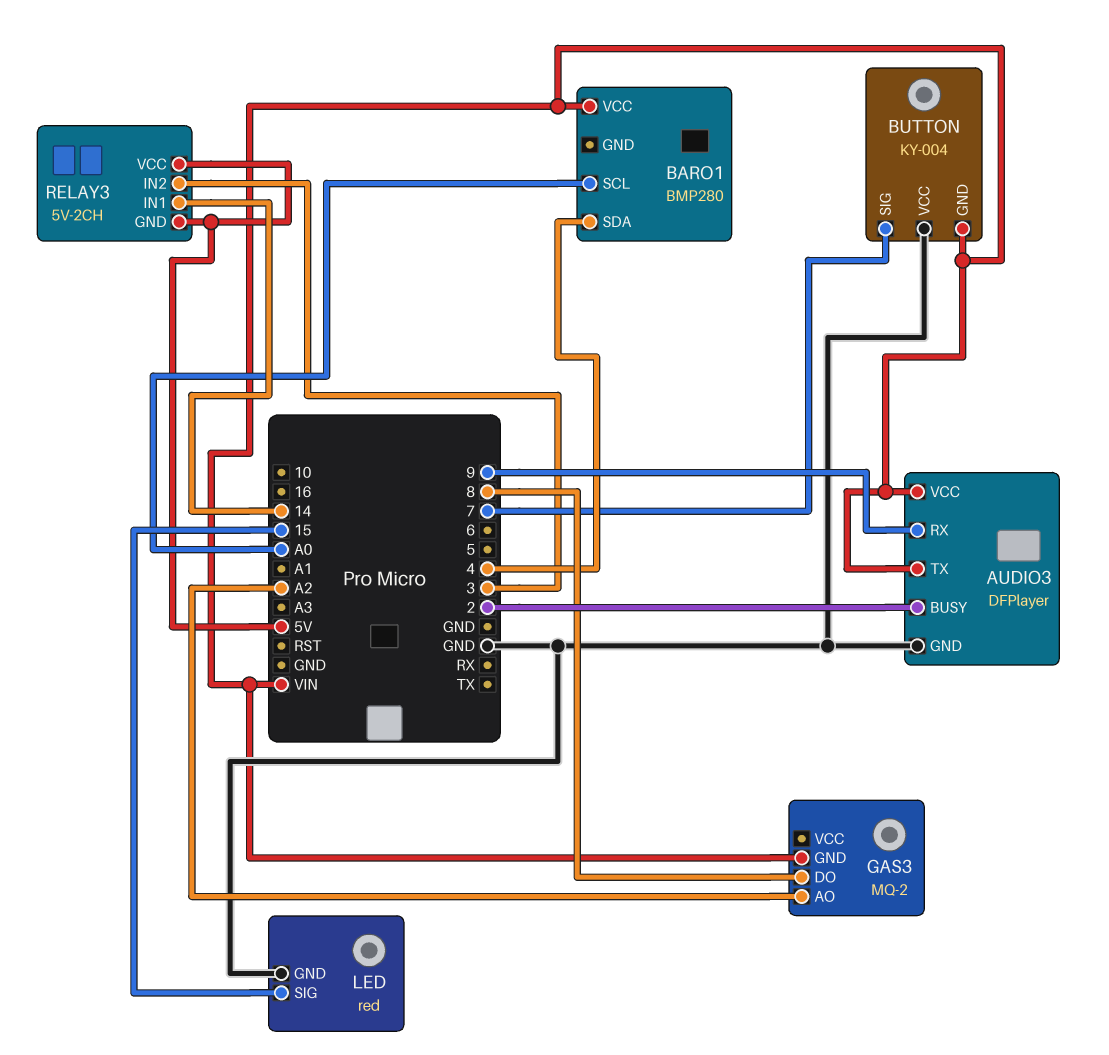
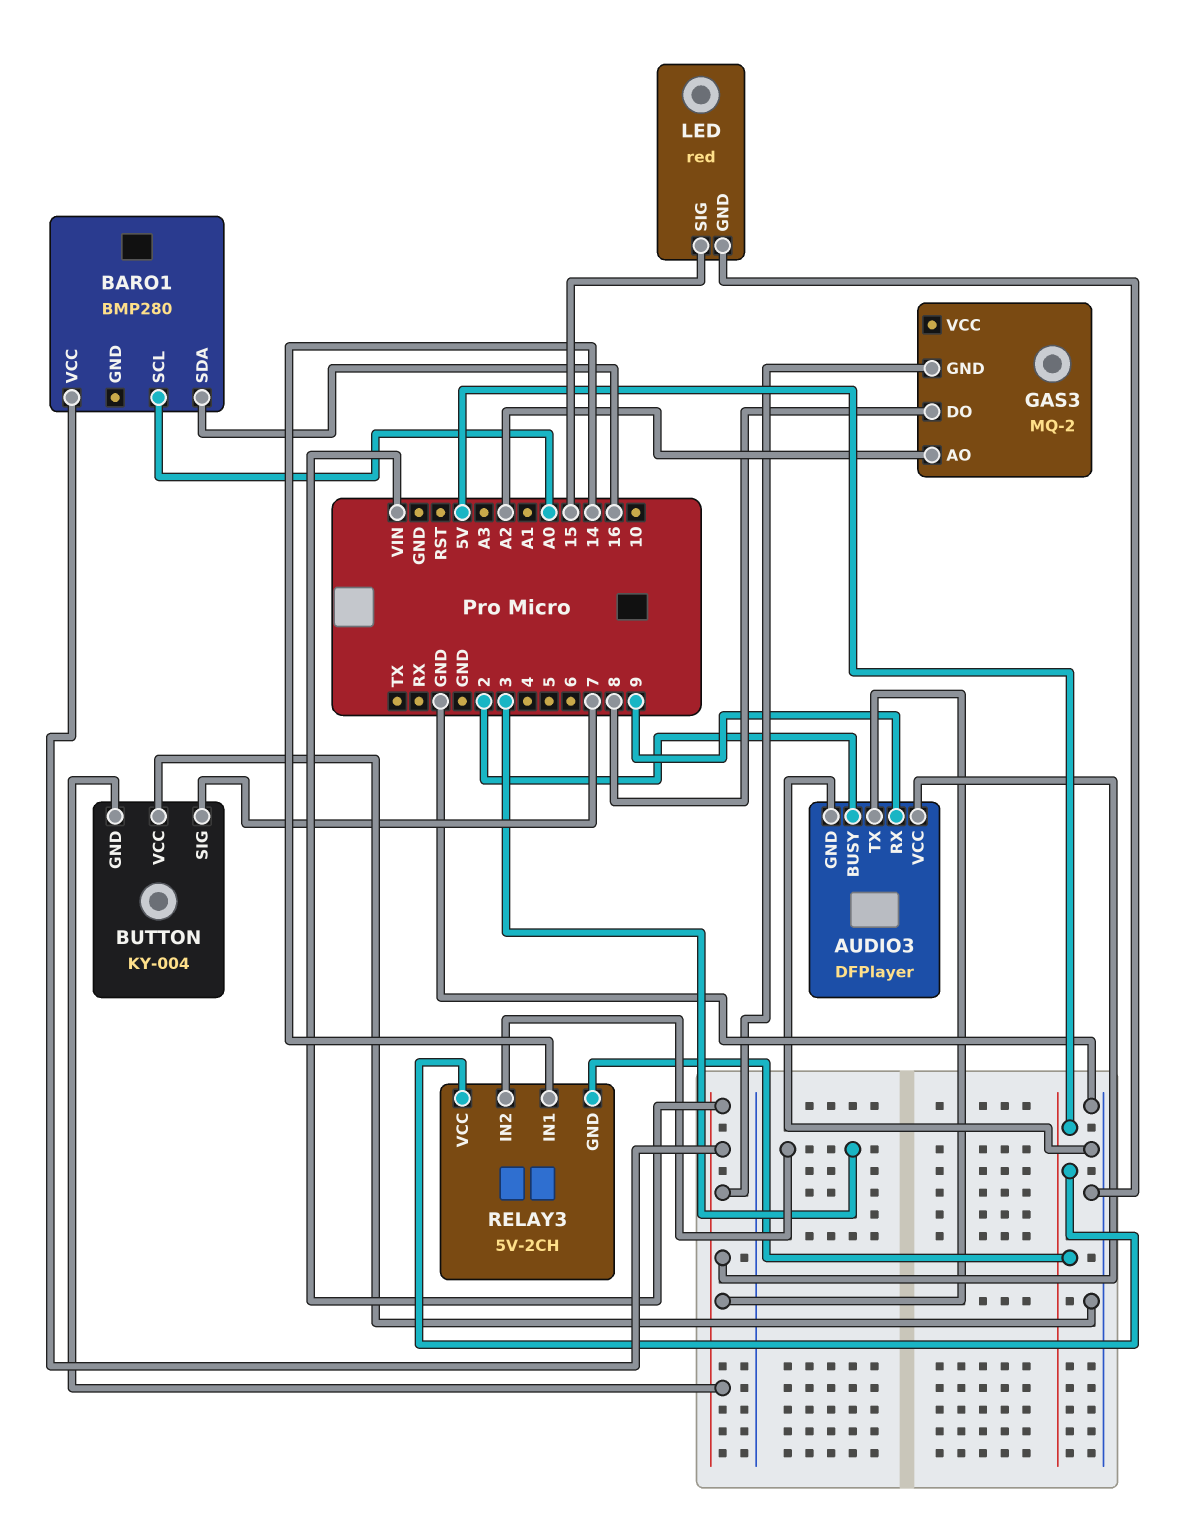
BARO1 pin SDA: 4 -> 16

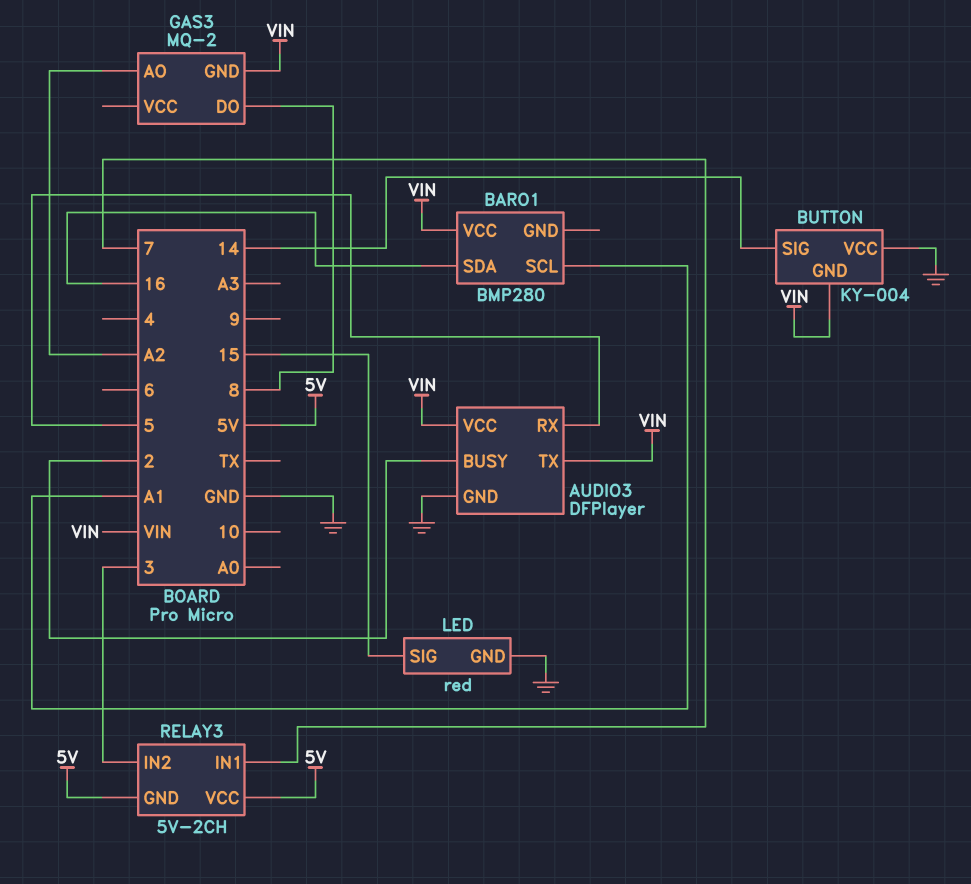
AUDIO3 pin RX: 9 -> 5
BARO1 pin SCL: A0 -> A1
BUTTON pin SIG: 7 -> 14
RELAY3 pin IN1: 14 -> 7

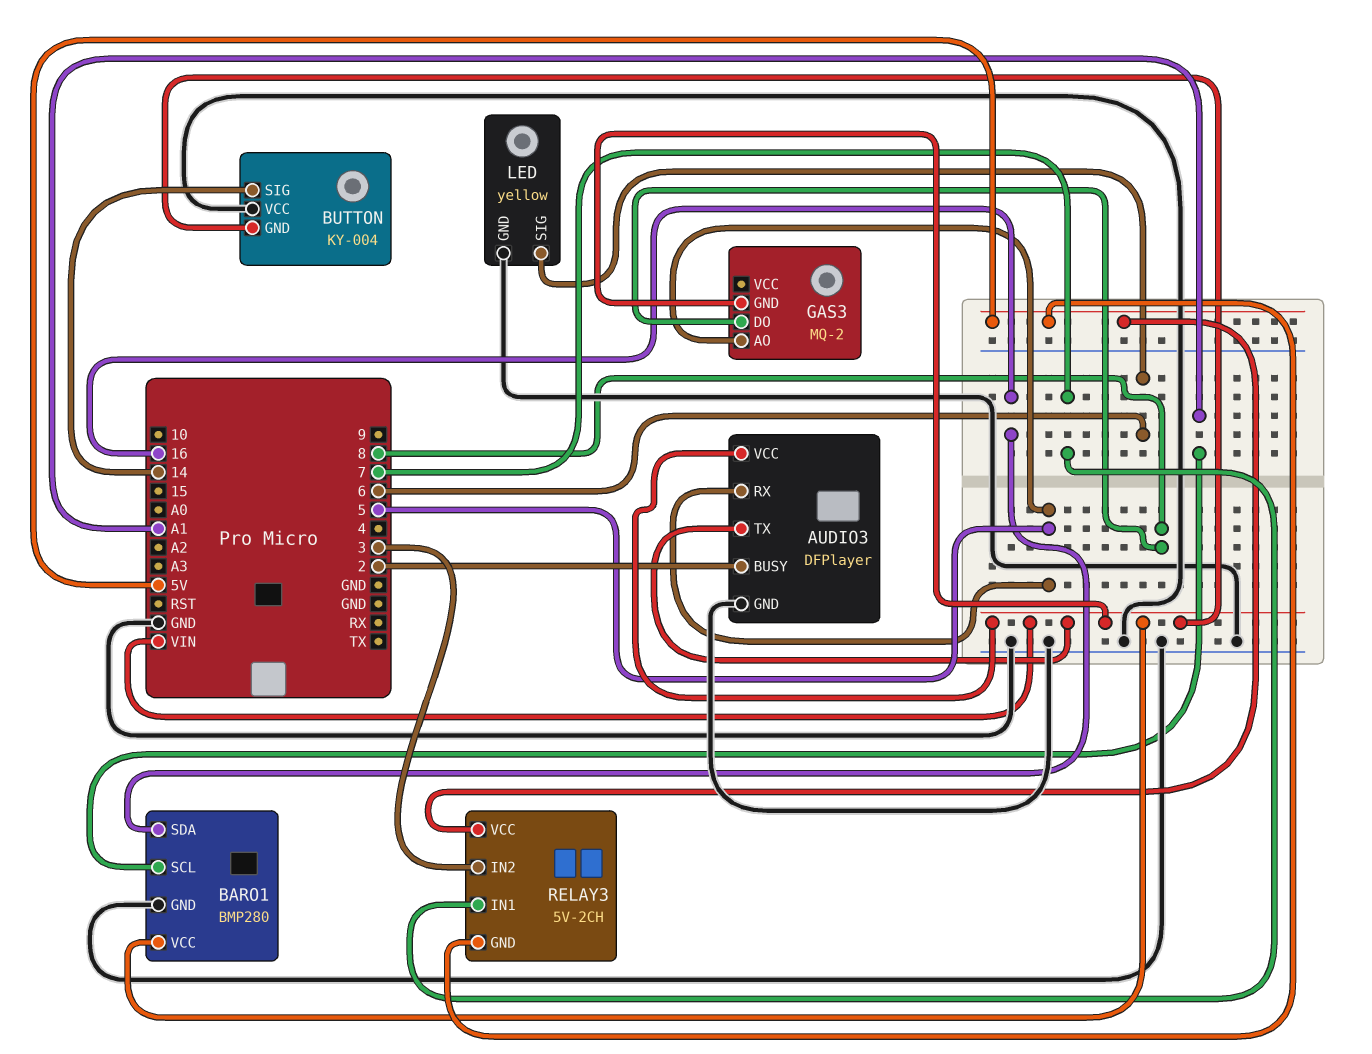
BARO1 pin GND: none -> GND
GAS3 pin AO: A2 -> 5
LED: red -> yellow
LED pin SIG: 15 -> 6

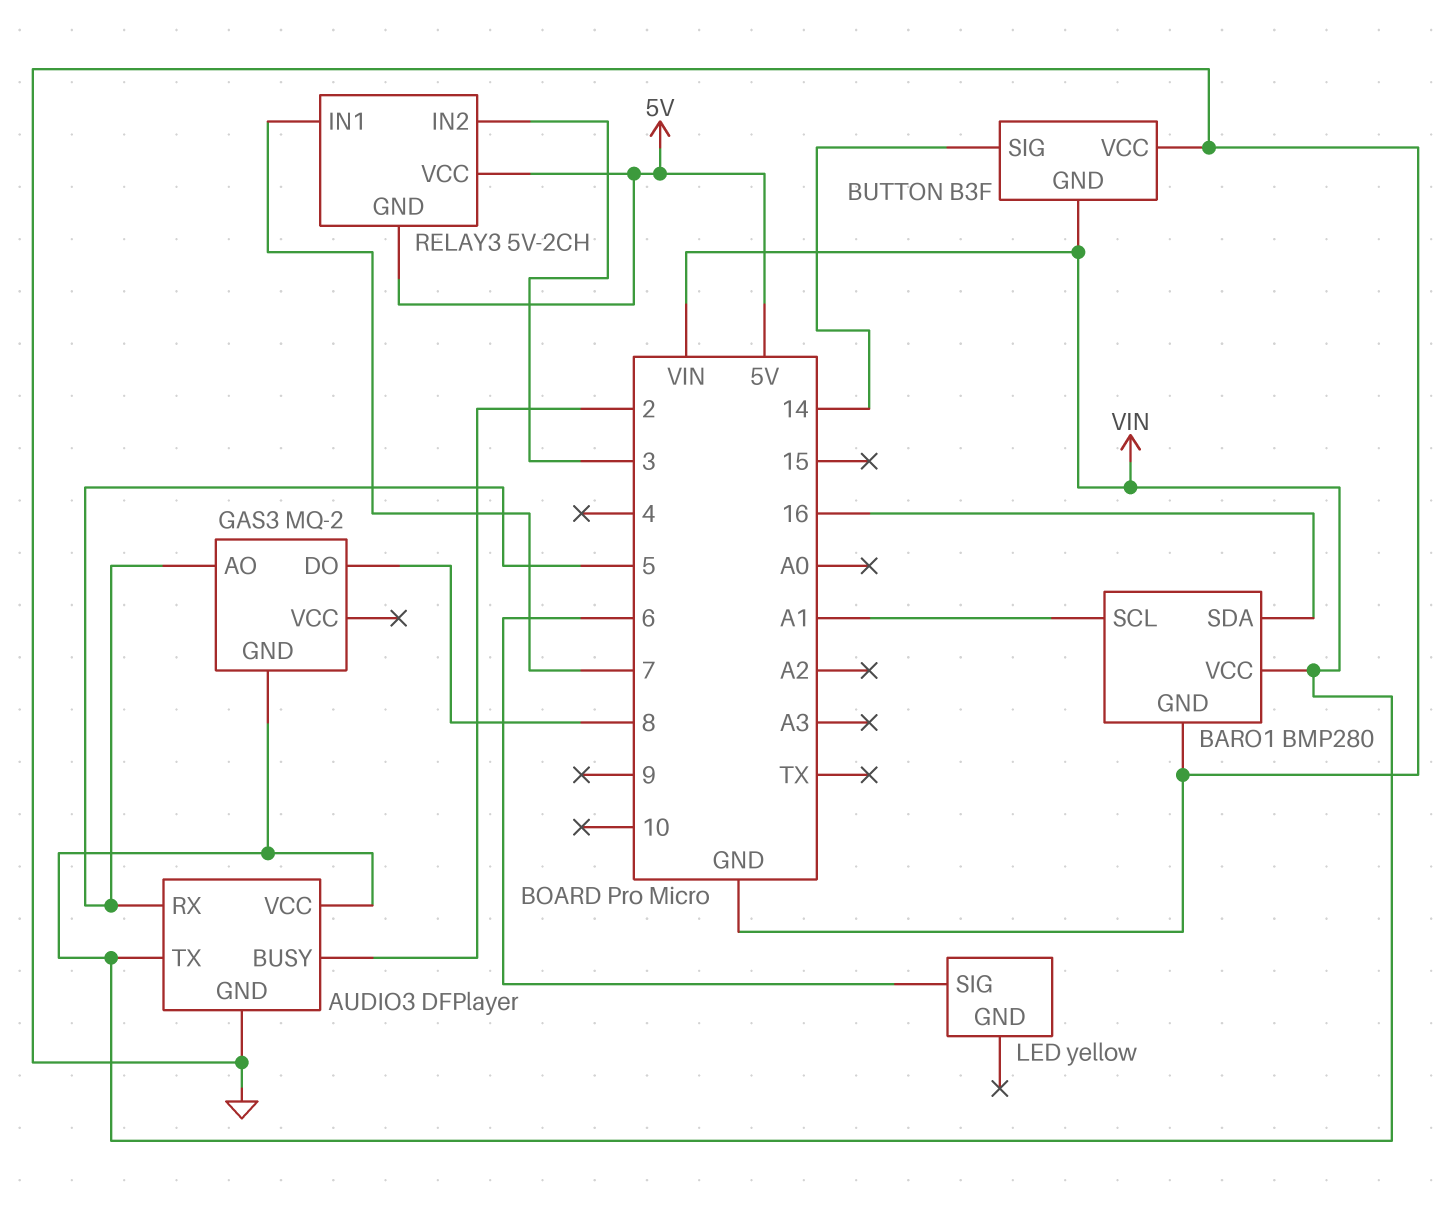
BUTTON: KY-004 -> B3F
LED pin GND: GND -> none

